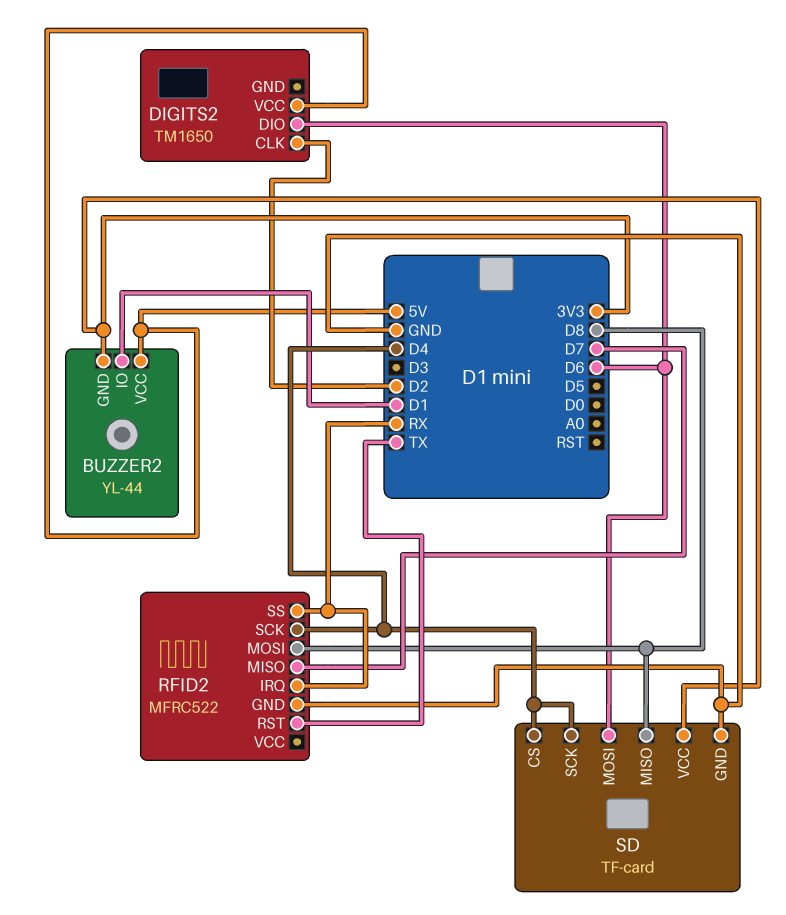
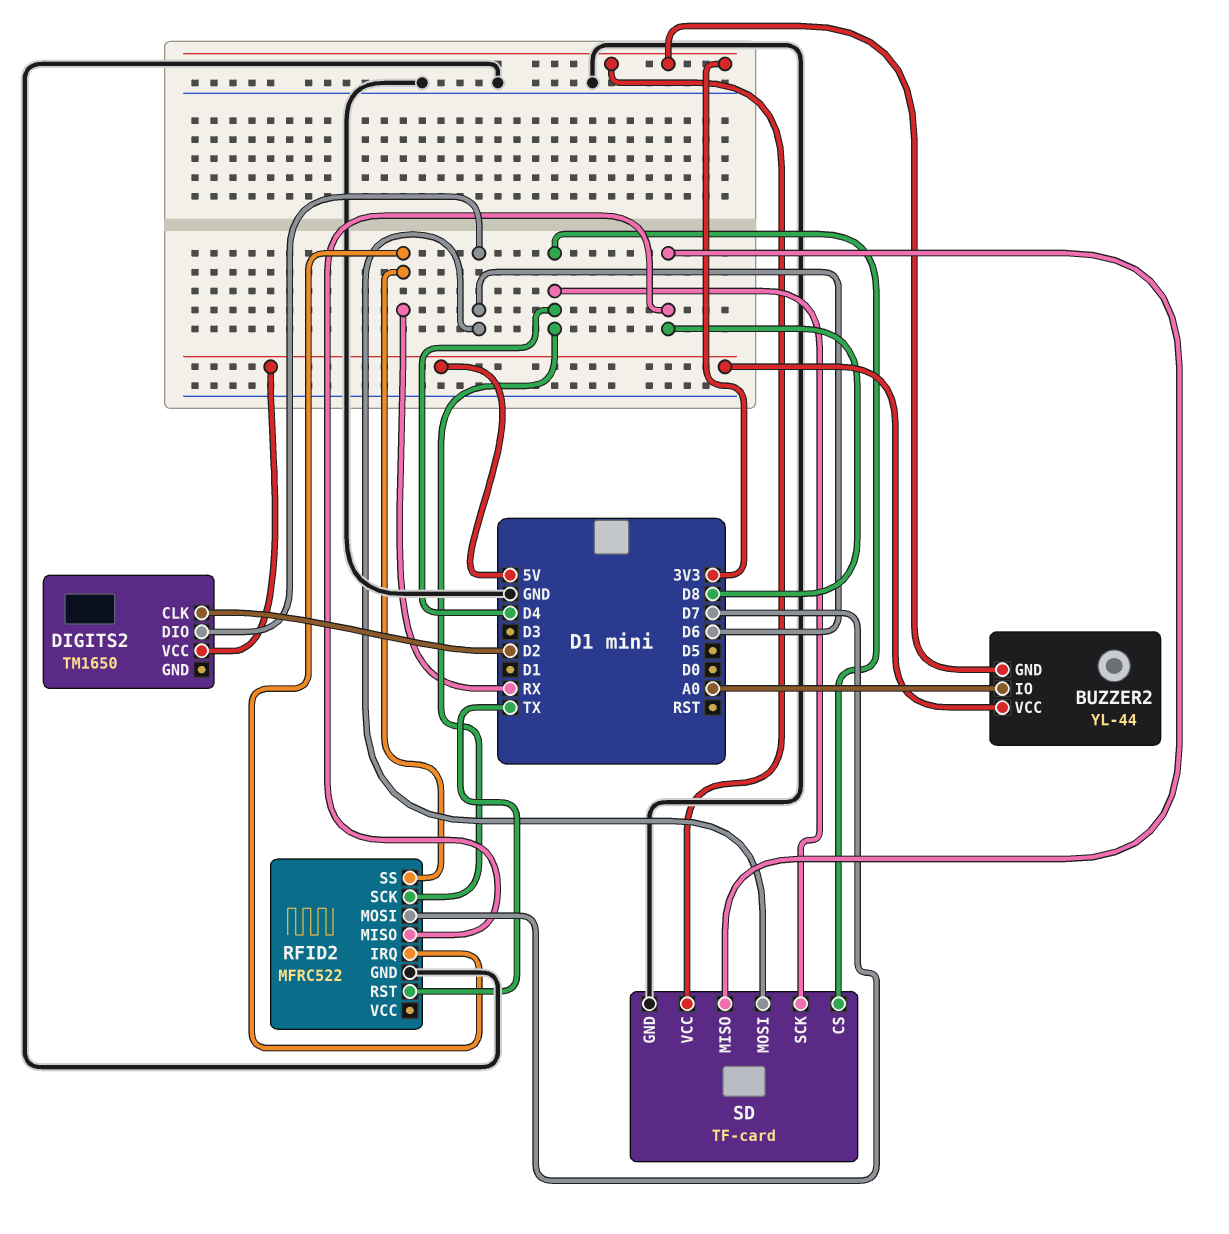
BUZZER2 pin IO: D1 -> A0
RFID2 pin MISO: D7 -> D8
RFID2 pin MOSI: D8 -> D7

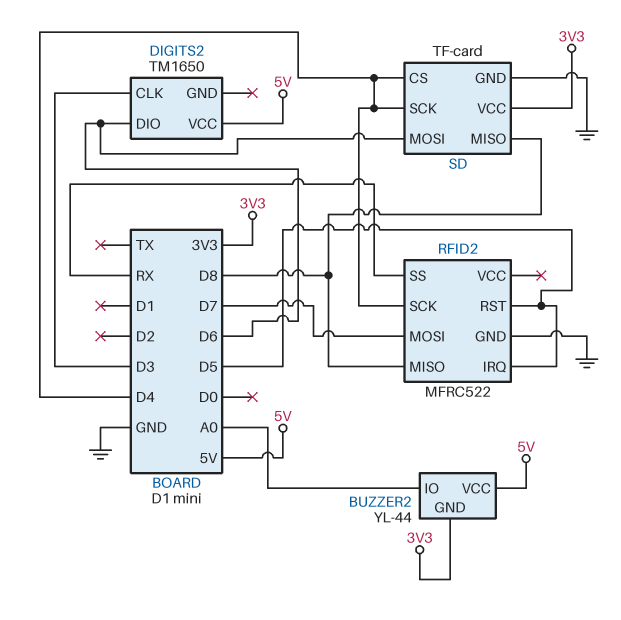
DIGITS2 pin CLK: D2 -> D3
RFID2 pin IRQ: RX -> D5
RFID2 pin RST: TX -> D5

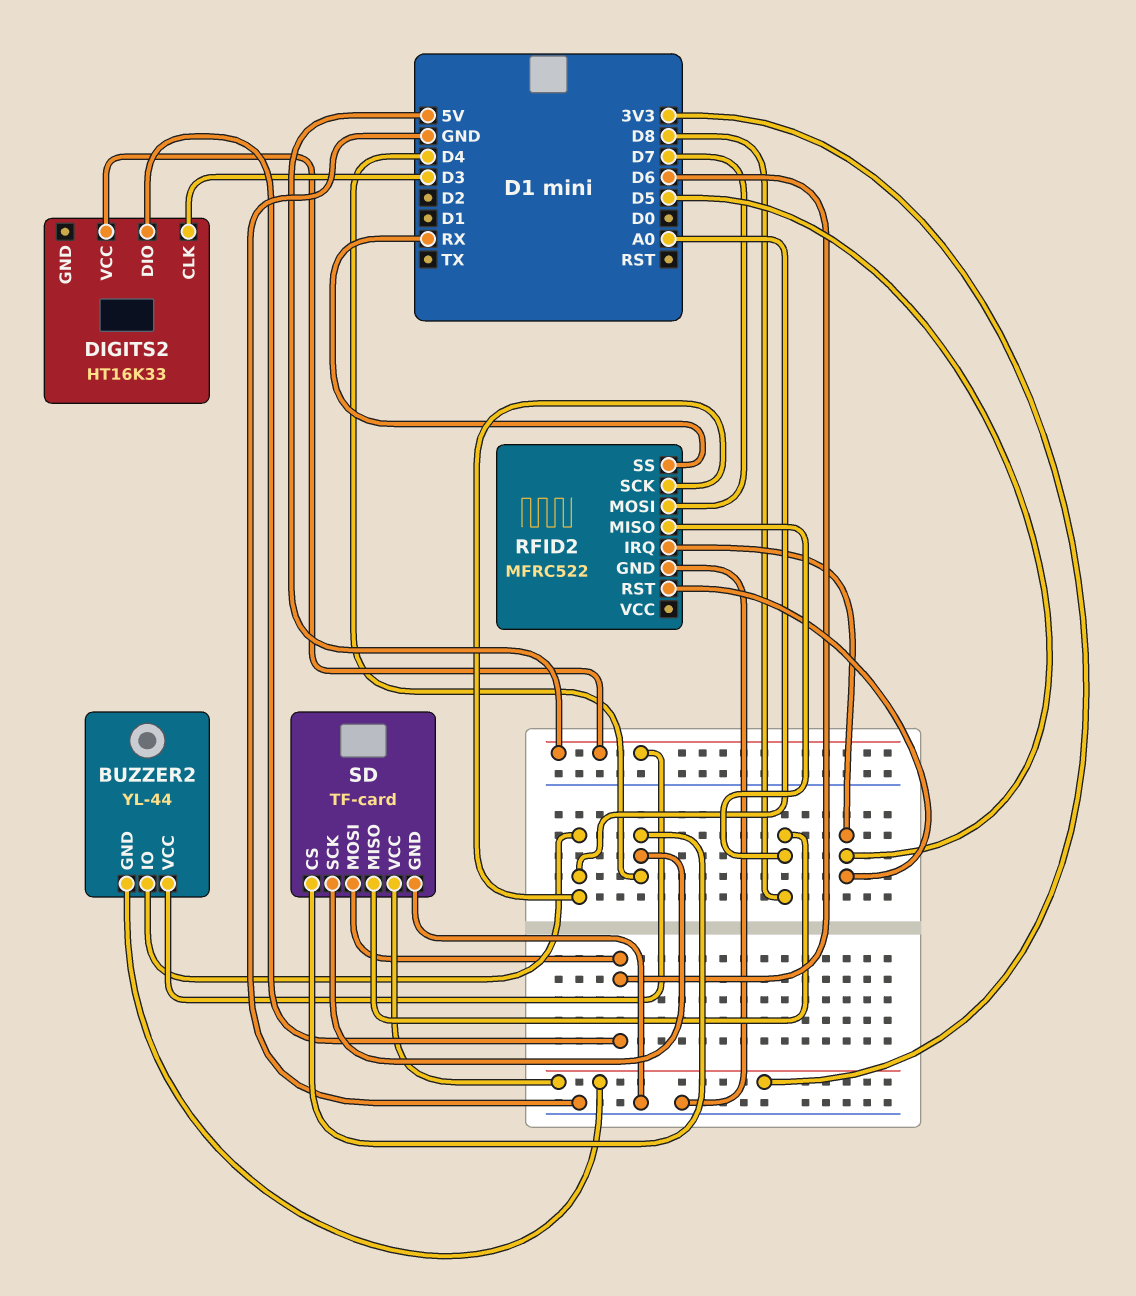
DIGITS2: TM1650 -> HT16K33
RFID2 pin SCK: D4 -> A0

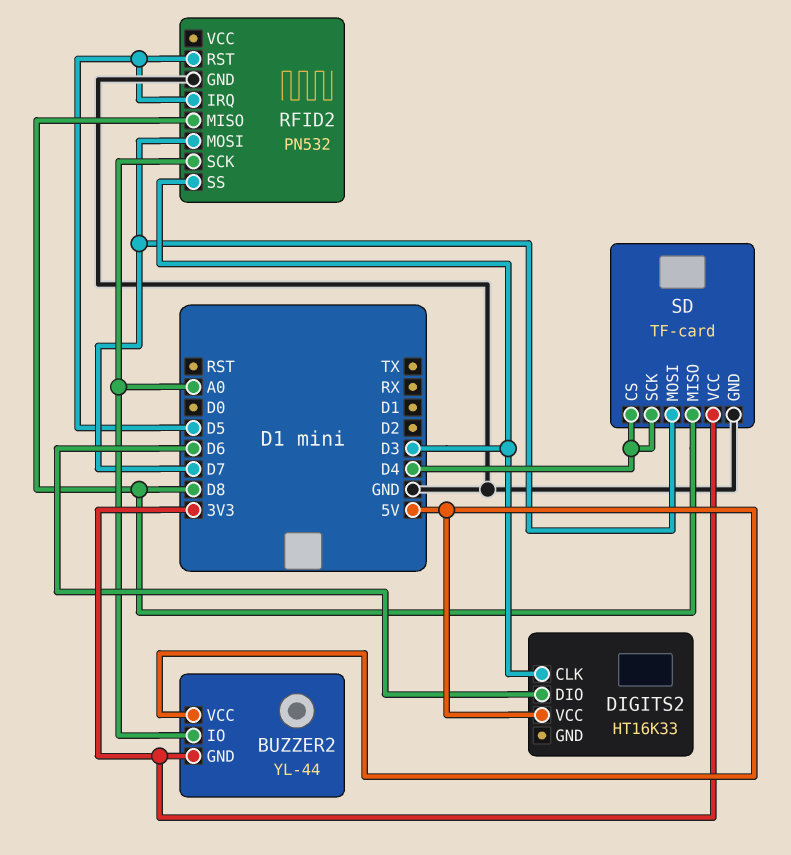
RFID2: MFRC522 -> PN532
RFID2 pin SS: RX -> D3
SD pin MOSI: D6 -> D7

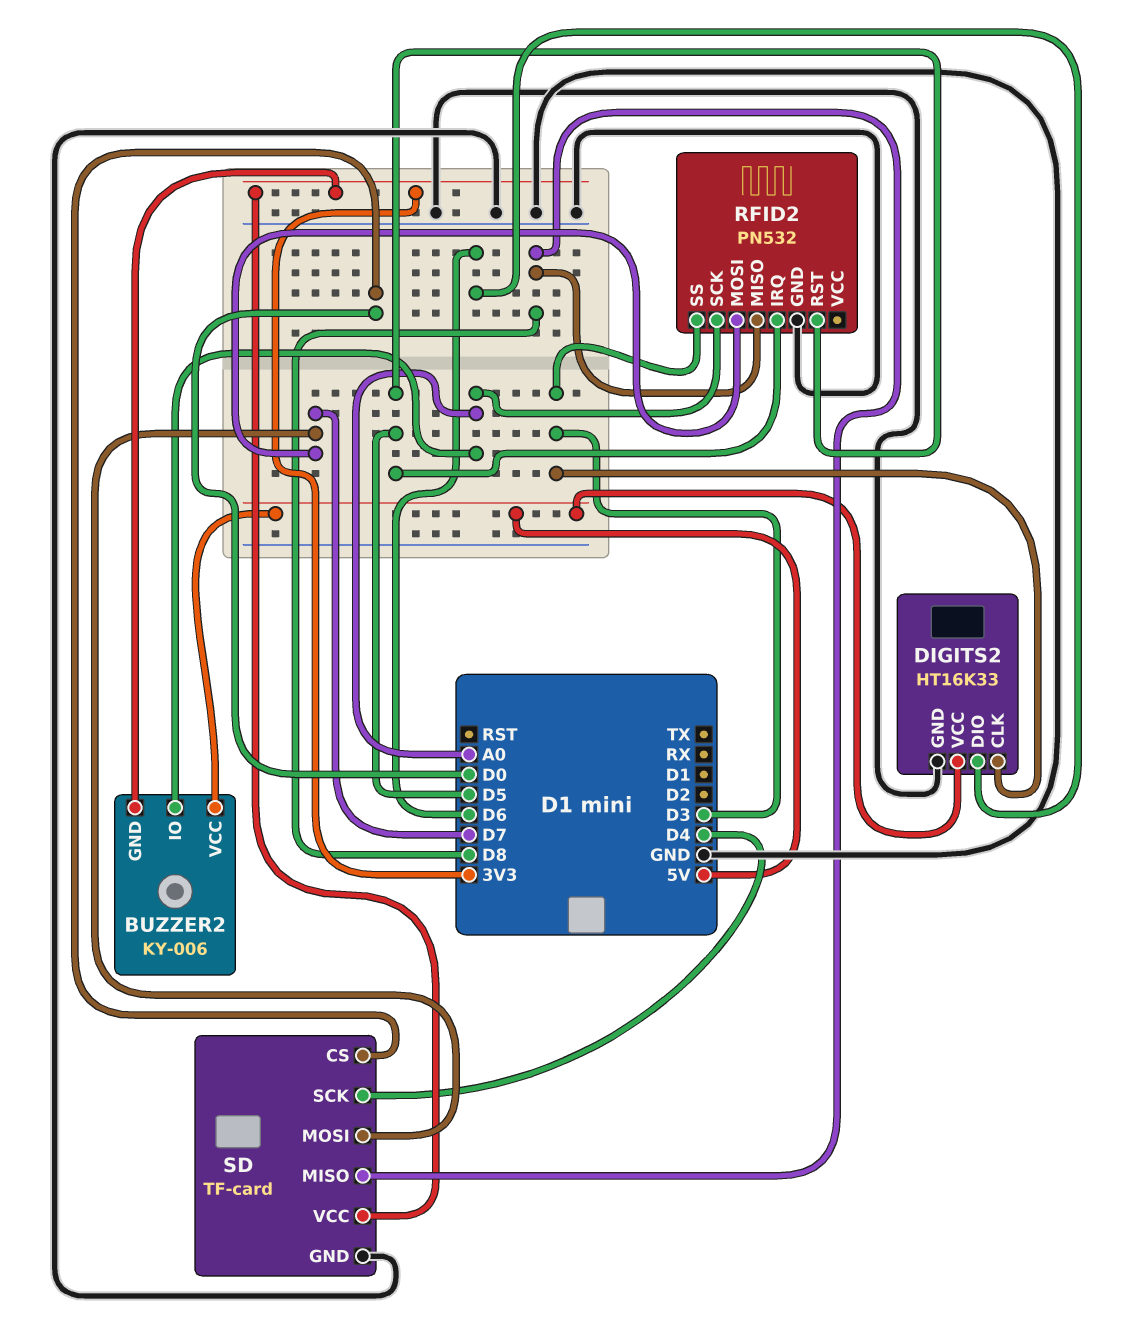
BUZZER2: YL-44 -> KY-006
DIGITS2 pin GND: none -> GND
SD pin CS: D4 -> D0

